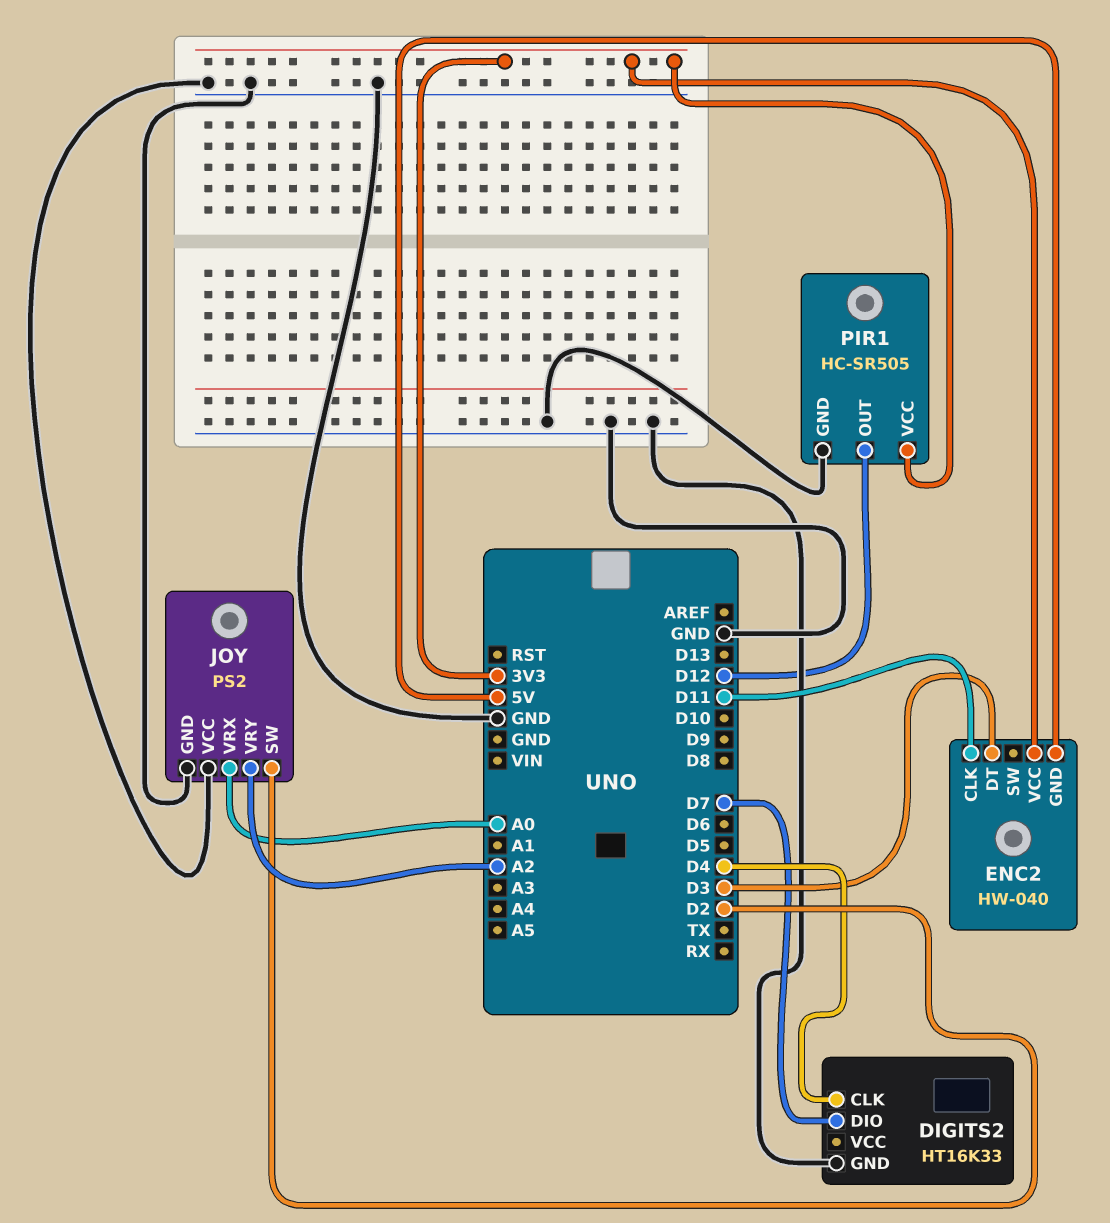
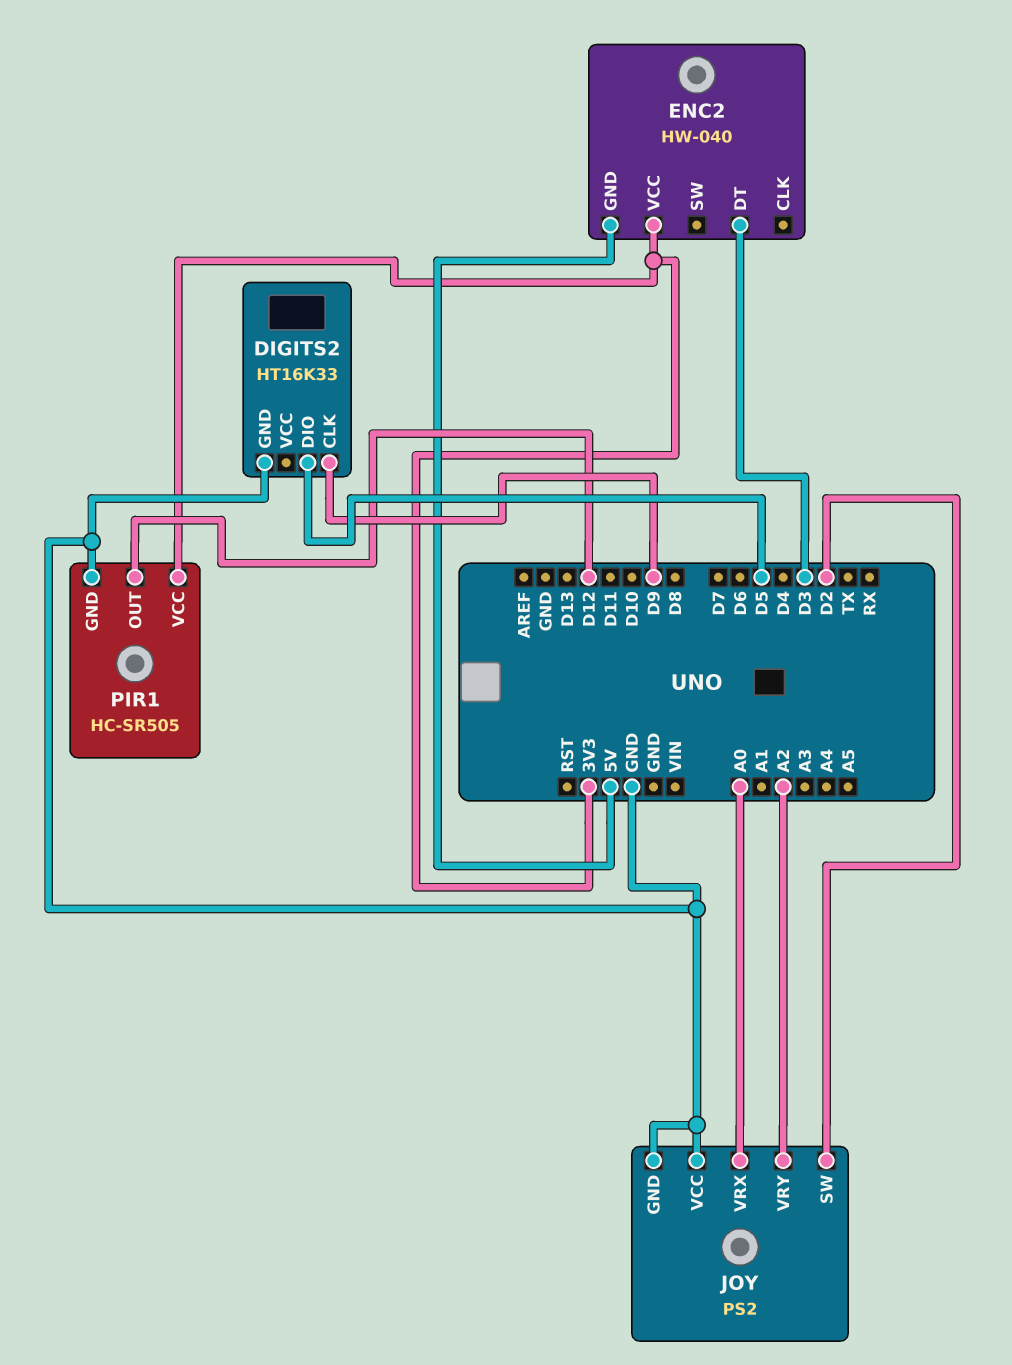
DIGITS2 pin CLK: D4 -> D9
DIGITS2 pin DIO: D7 -> D5
ENC2 pin CLK: D11 -> none

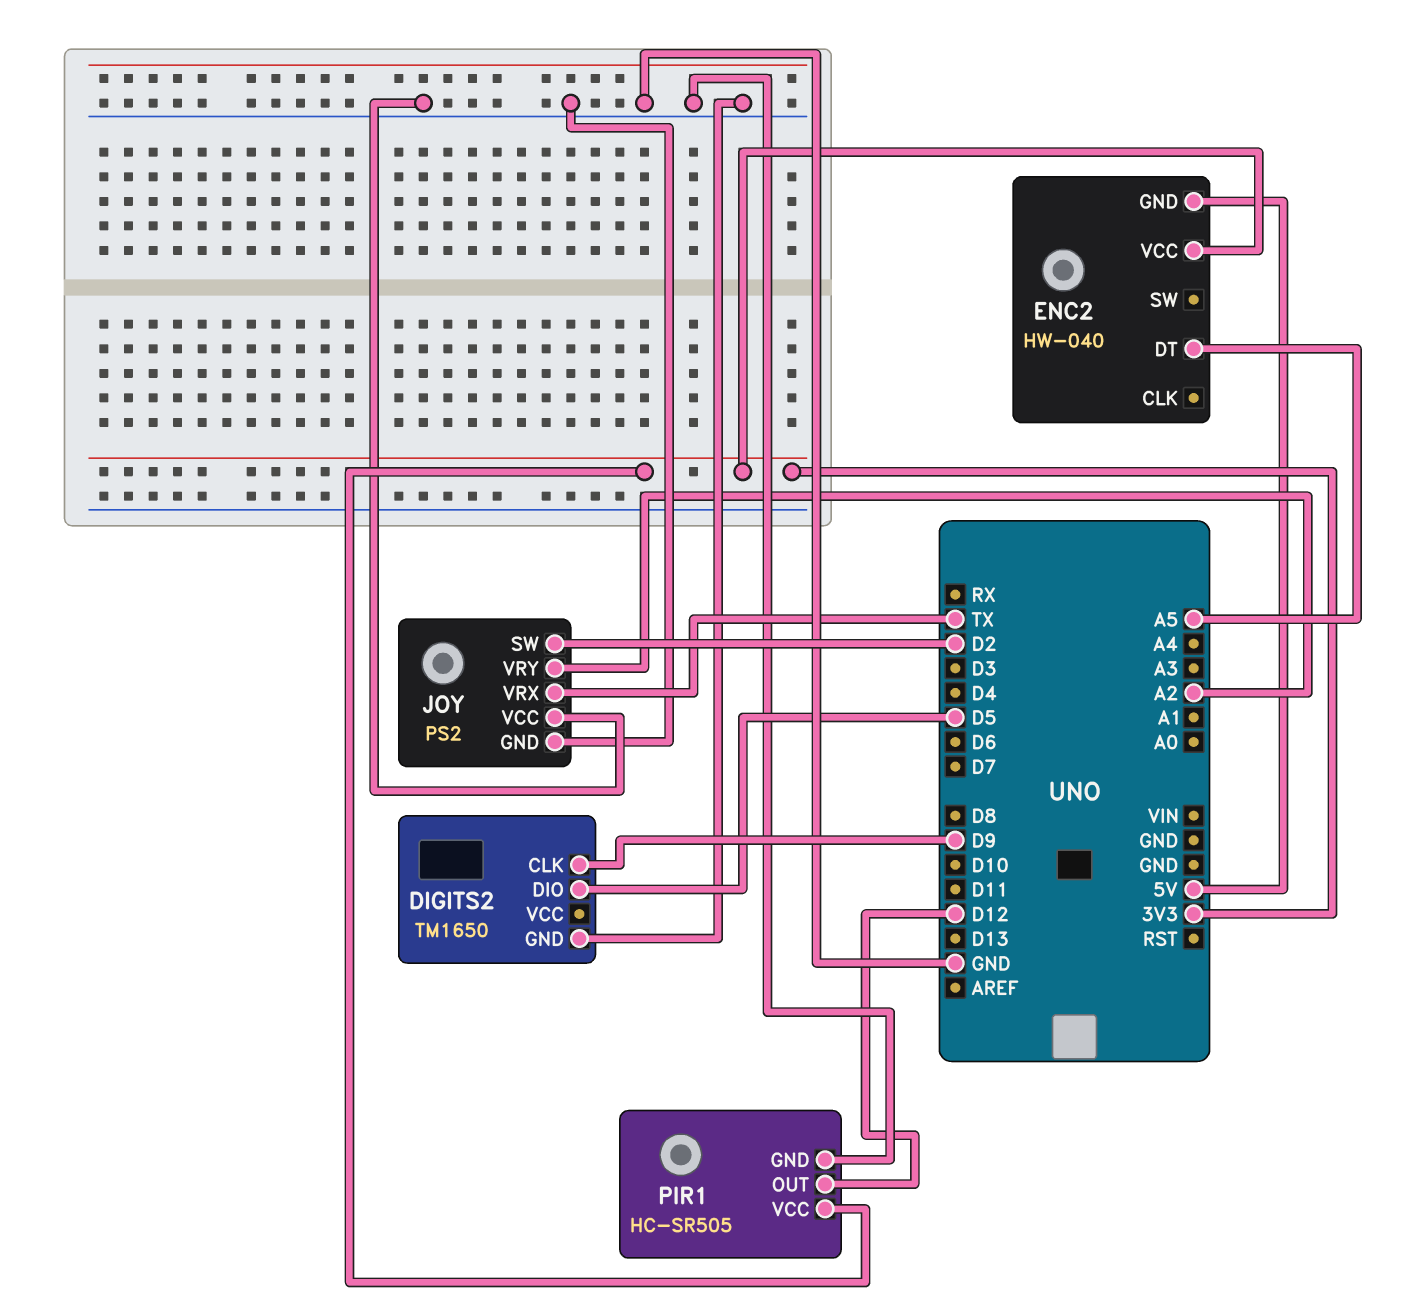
DIGITS2: HT16K33 -> TM1650
ENC2 pin DT: D3 -> A5
JOY pin VRX: A0 -> TX

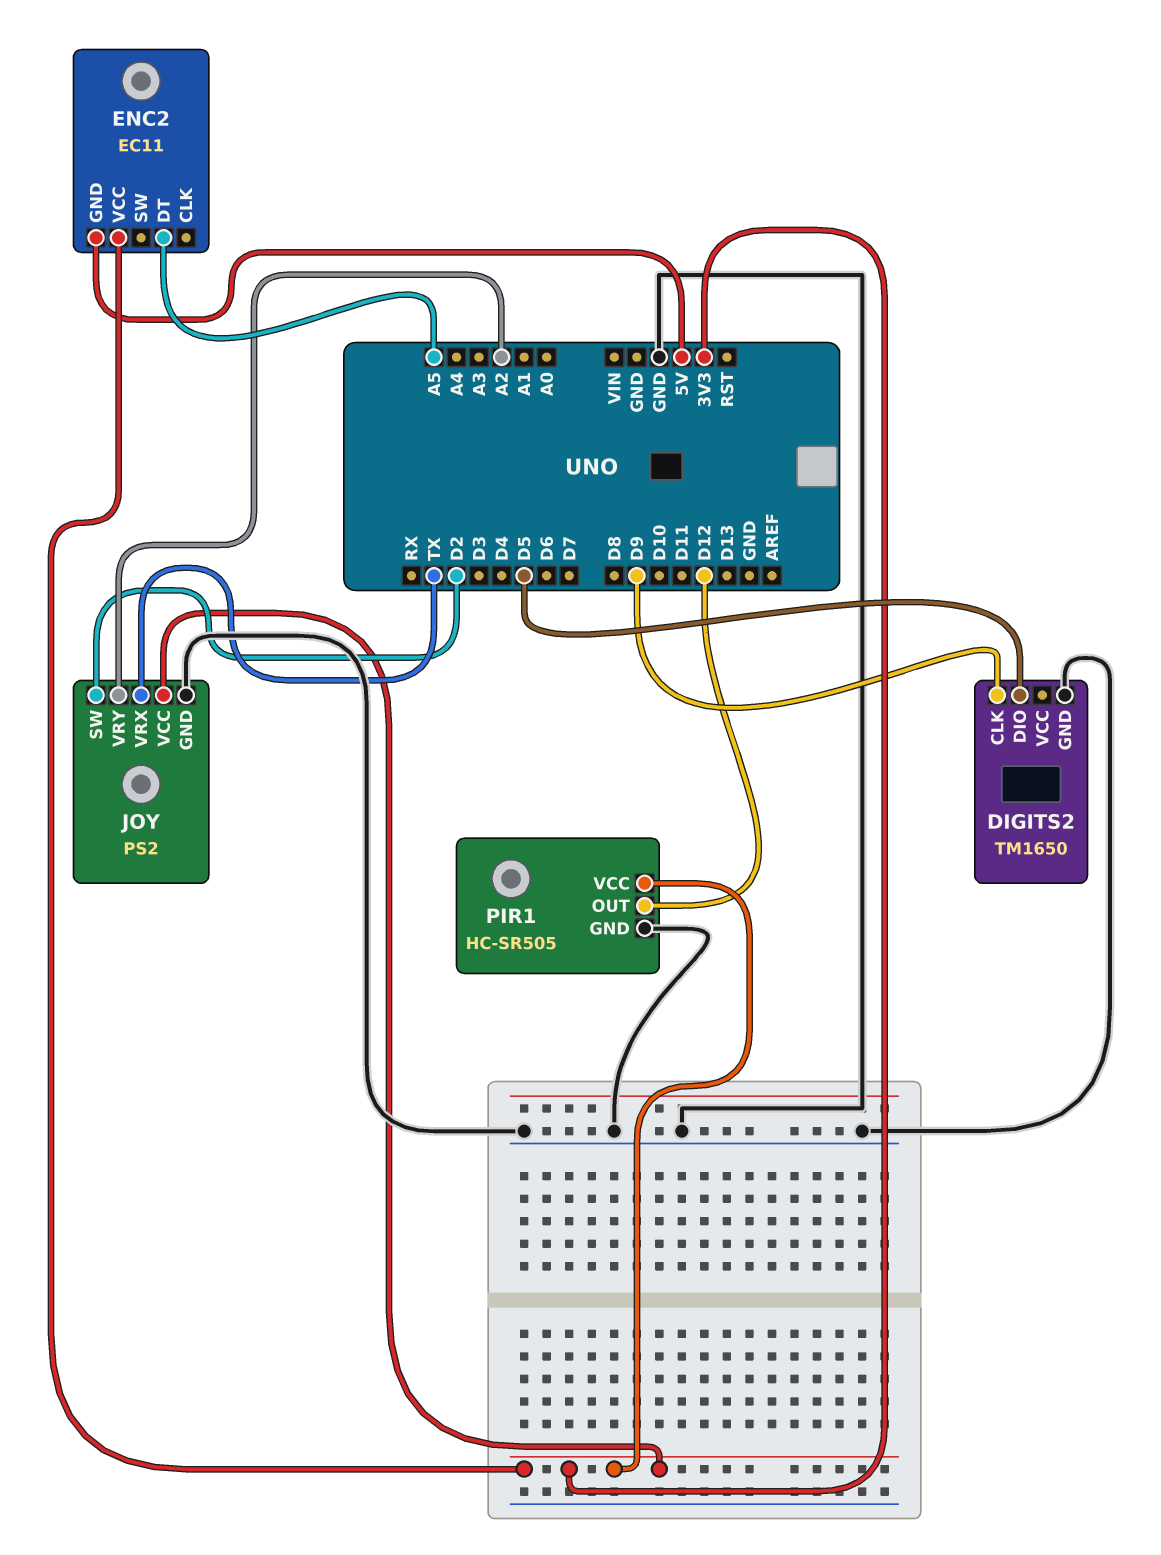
ENC2: HW-040 -> EC11
JOY pin VCC: GND -> 3V3

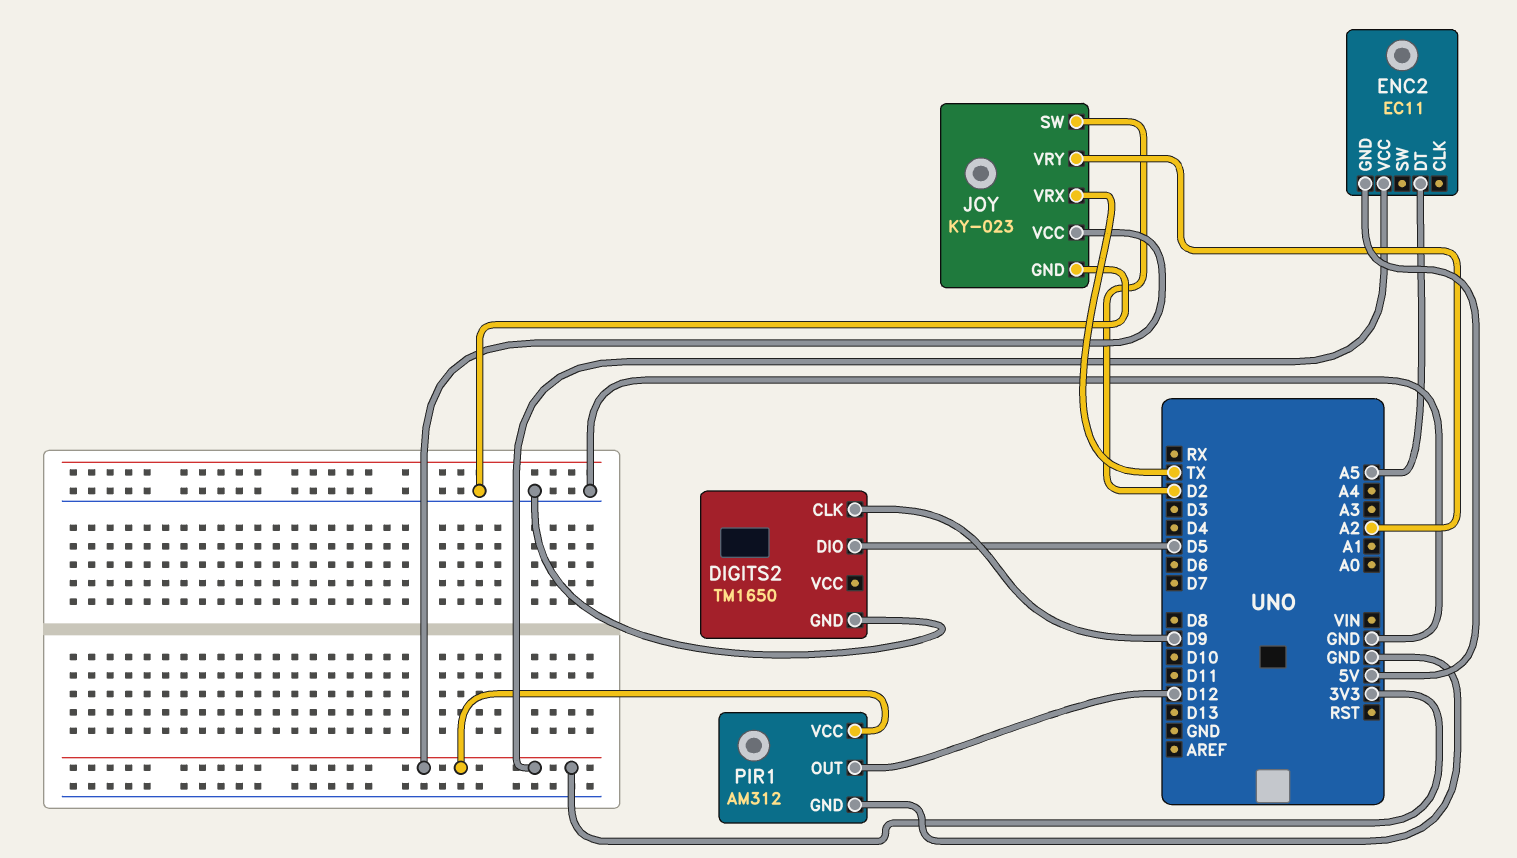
JOY: PS2 -> KY-023
PIR1: HC-SR505 -> AM312

